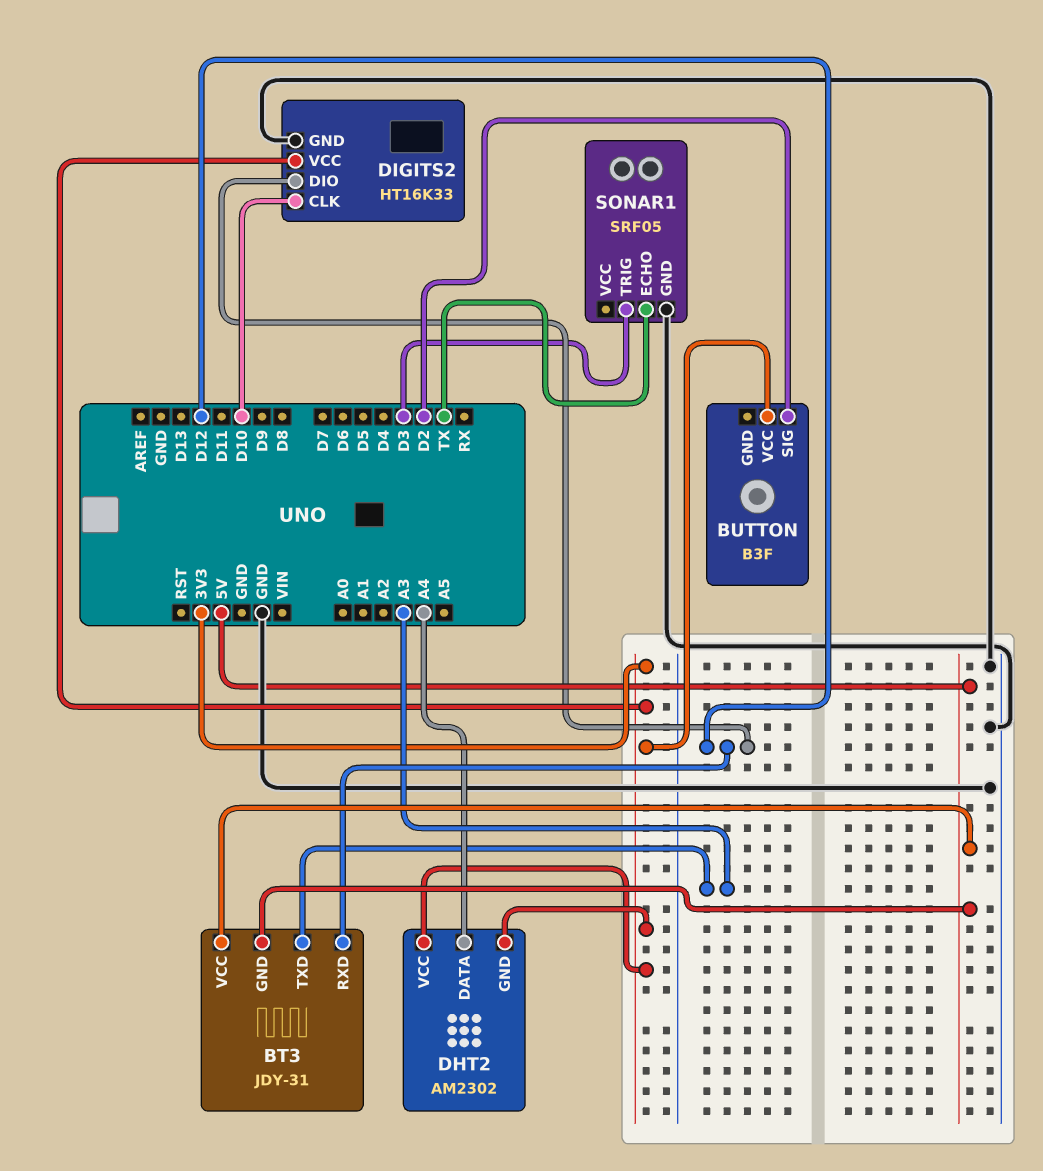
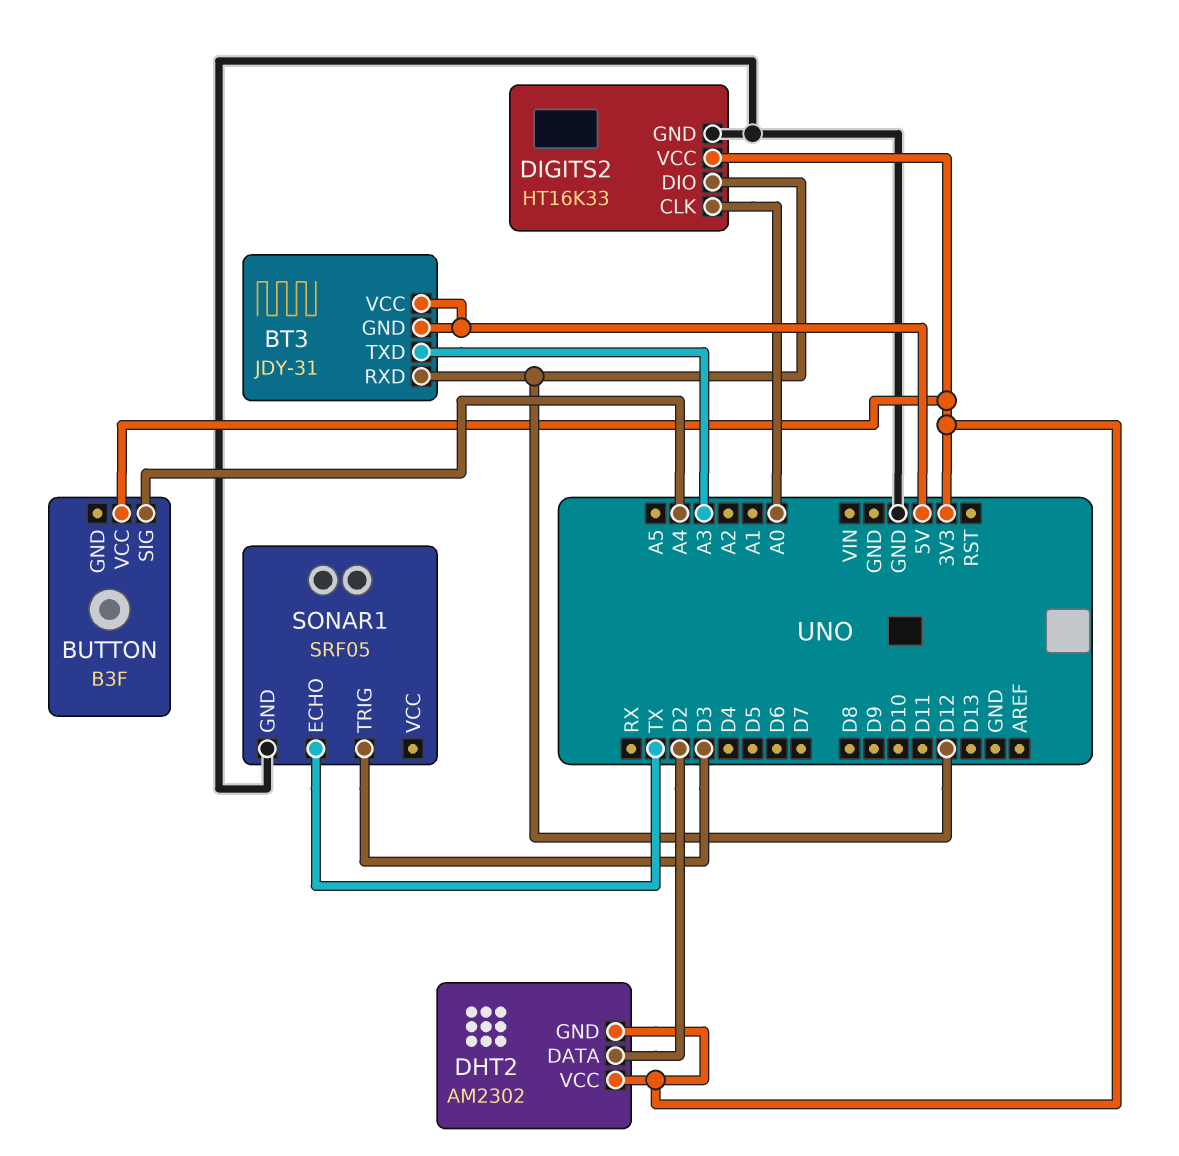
BUTTON pin SIG: D2 -> A4
DHT2 pin DATA: A4 -> D2
DIGITS2 pin CLK: D10 -> A0

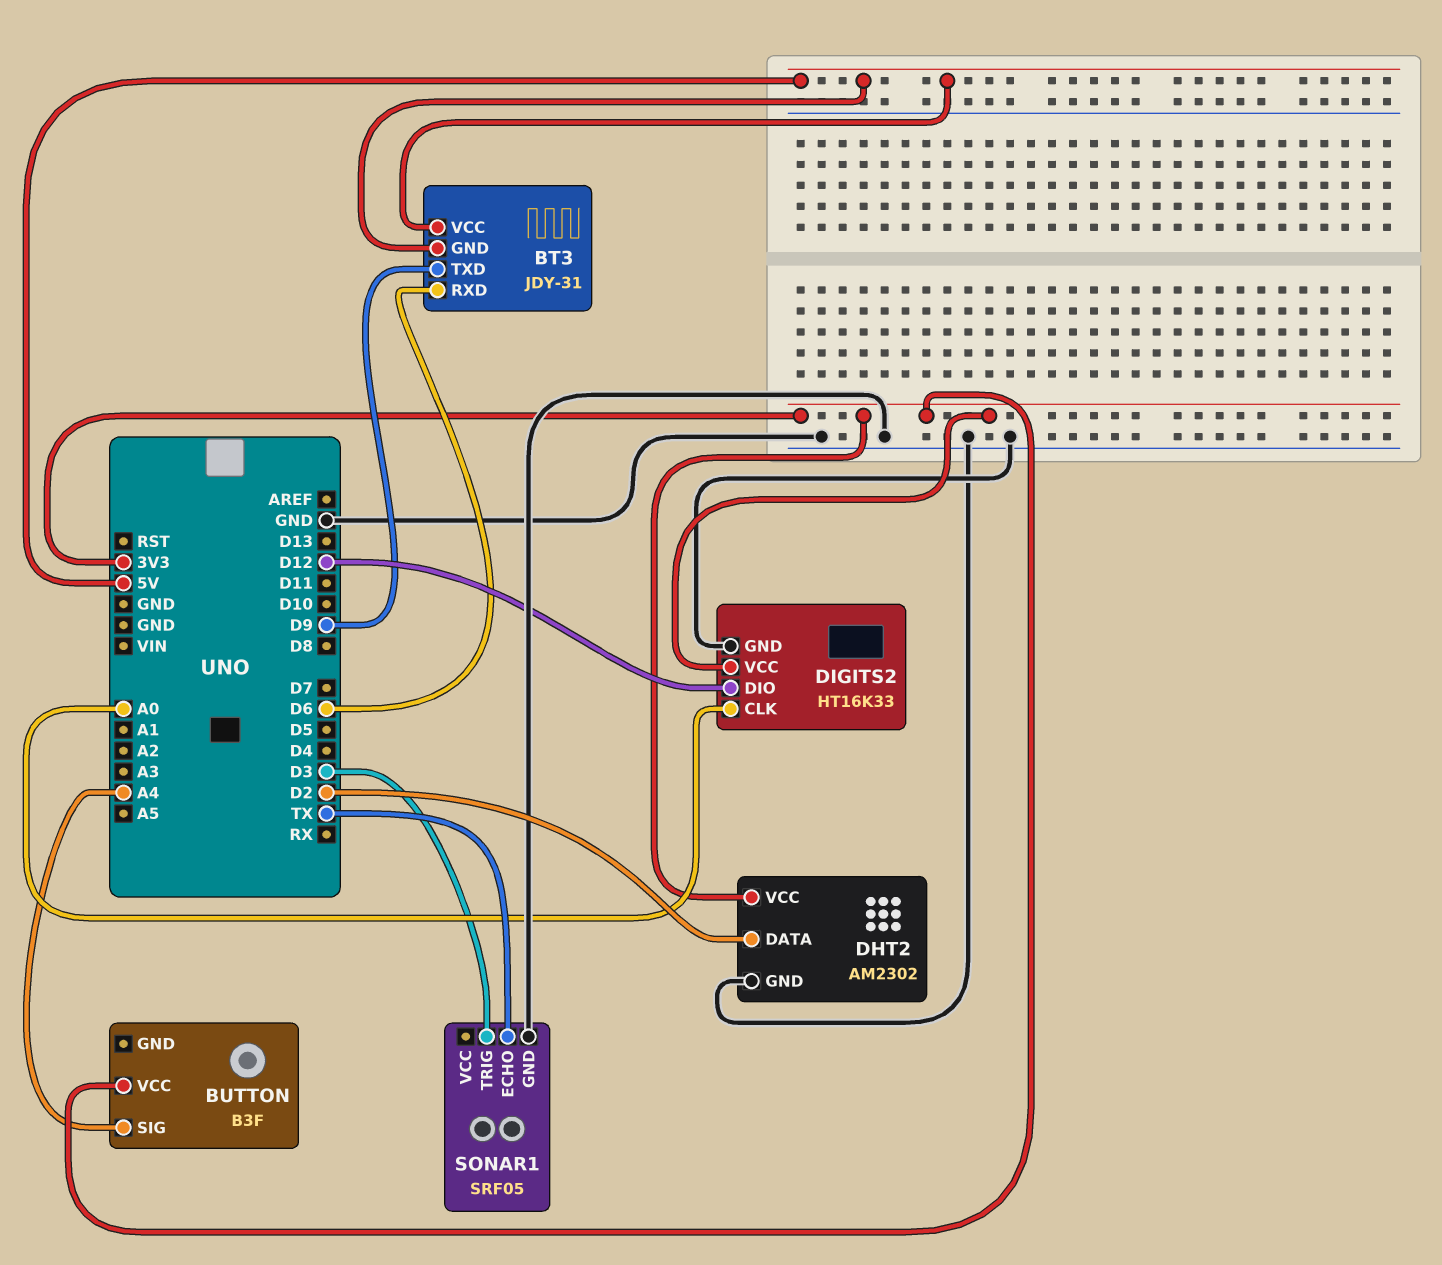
BT3 pin RXD: D12 -> D6
BT3 pin TXD: A3 -> D9
DHT2 pin GND: 3V3 -> GND

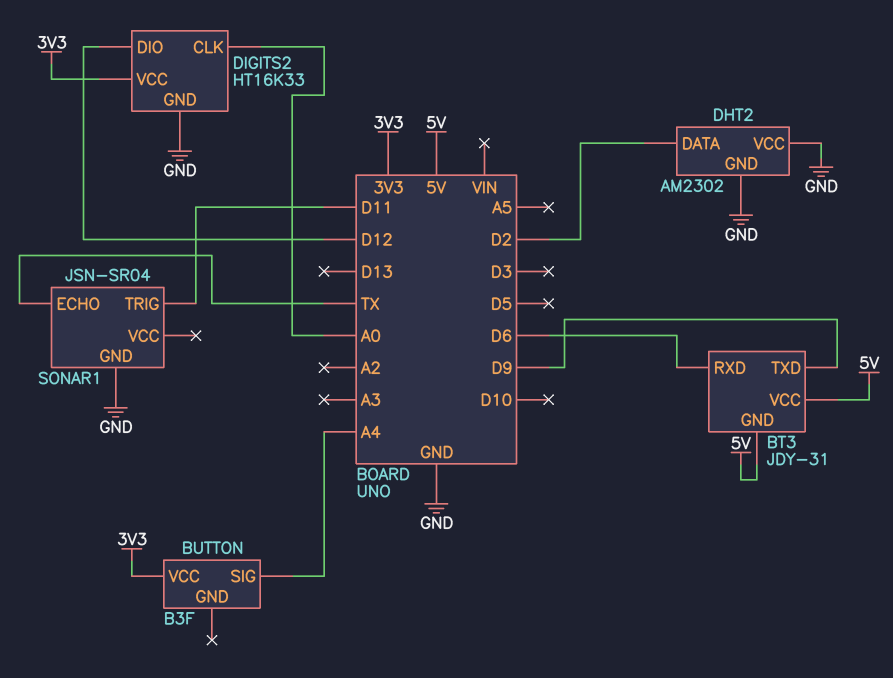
DHT2 pin VCC: 3V3 -> GND
SONAR1: SRF05 -> JSN-SR04
SONAR1 pin TRIG: D3 -> D11

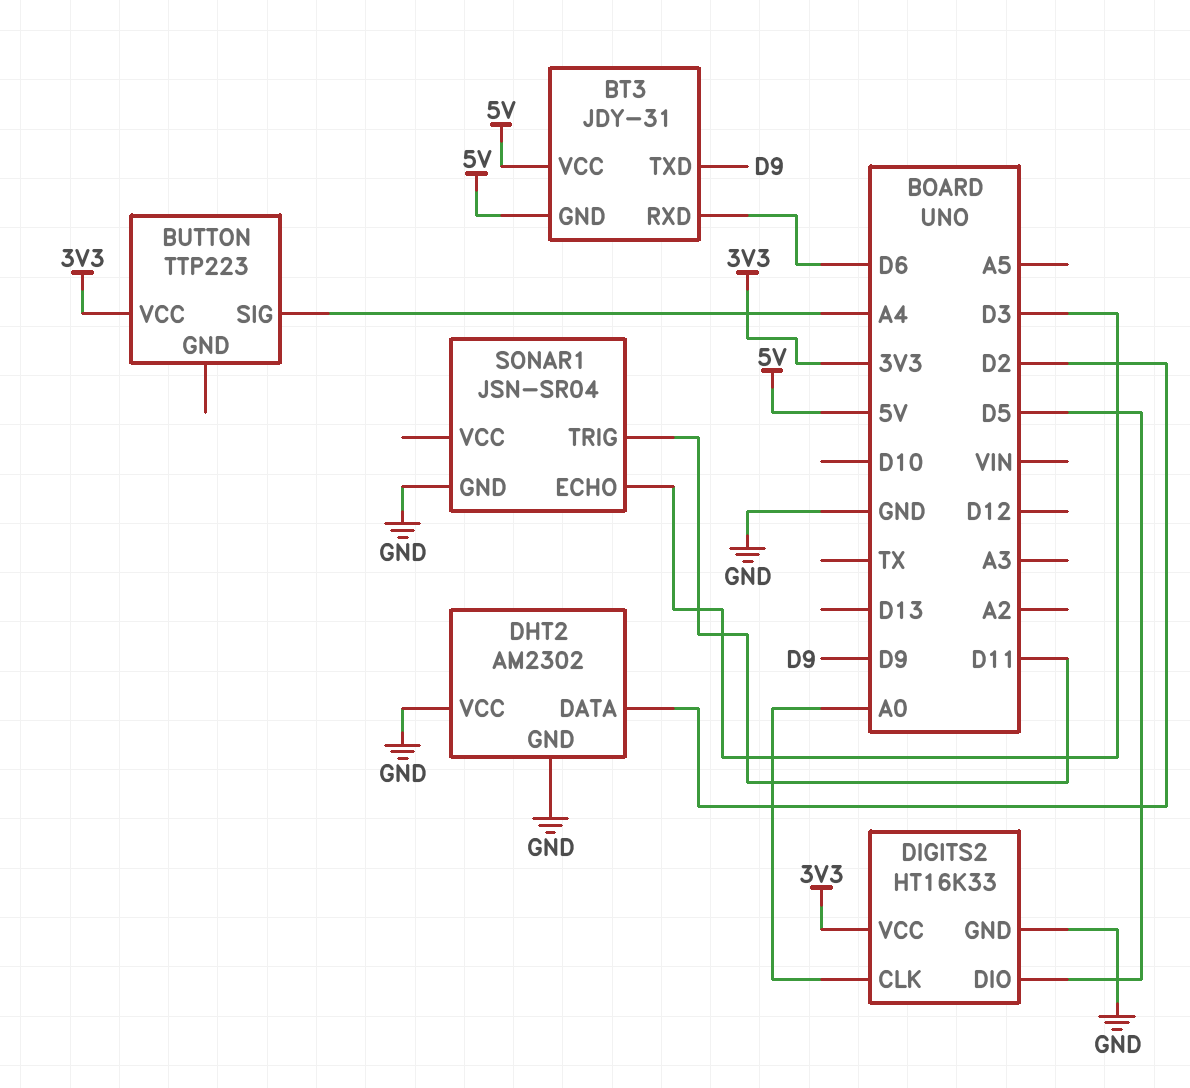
BUTTON: B3F -> TTP223
DIGITS2 pin DIO: D12 -> D5
SONAR1 pin ECHO: TX -> D3

